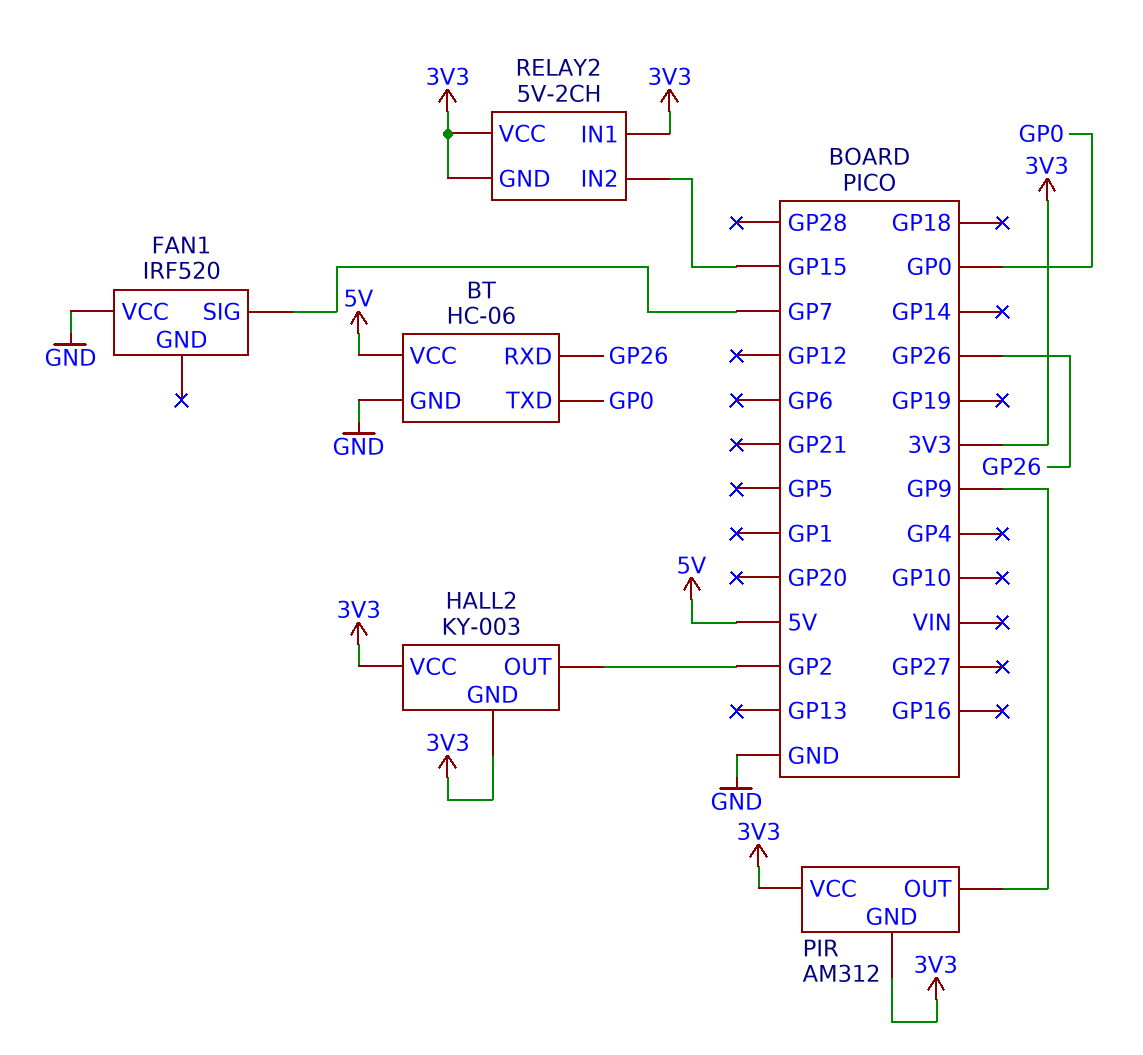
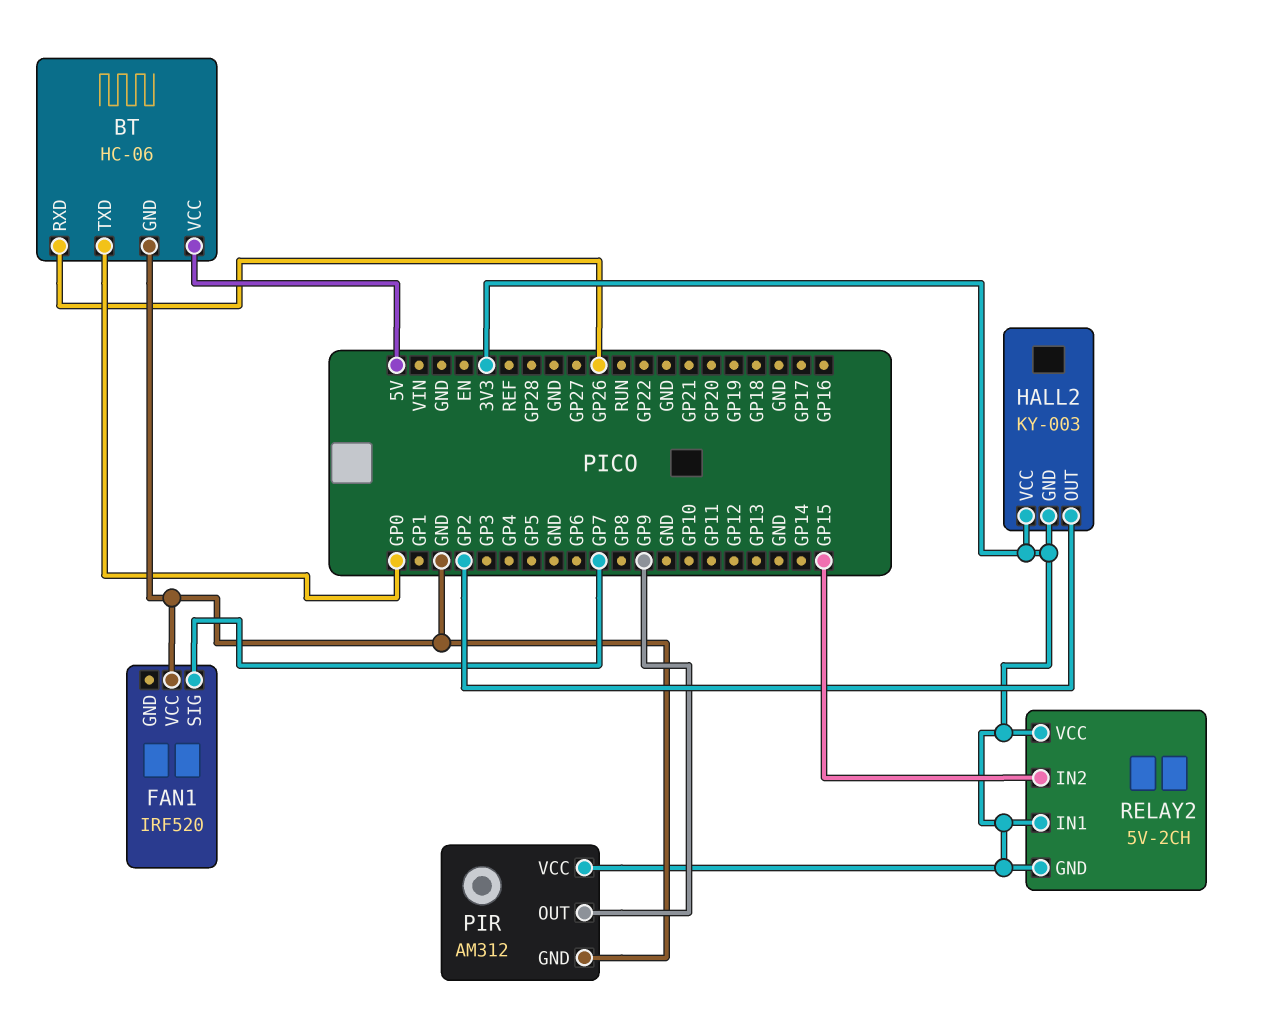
PIR pin GND: 3V3 -> GND

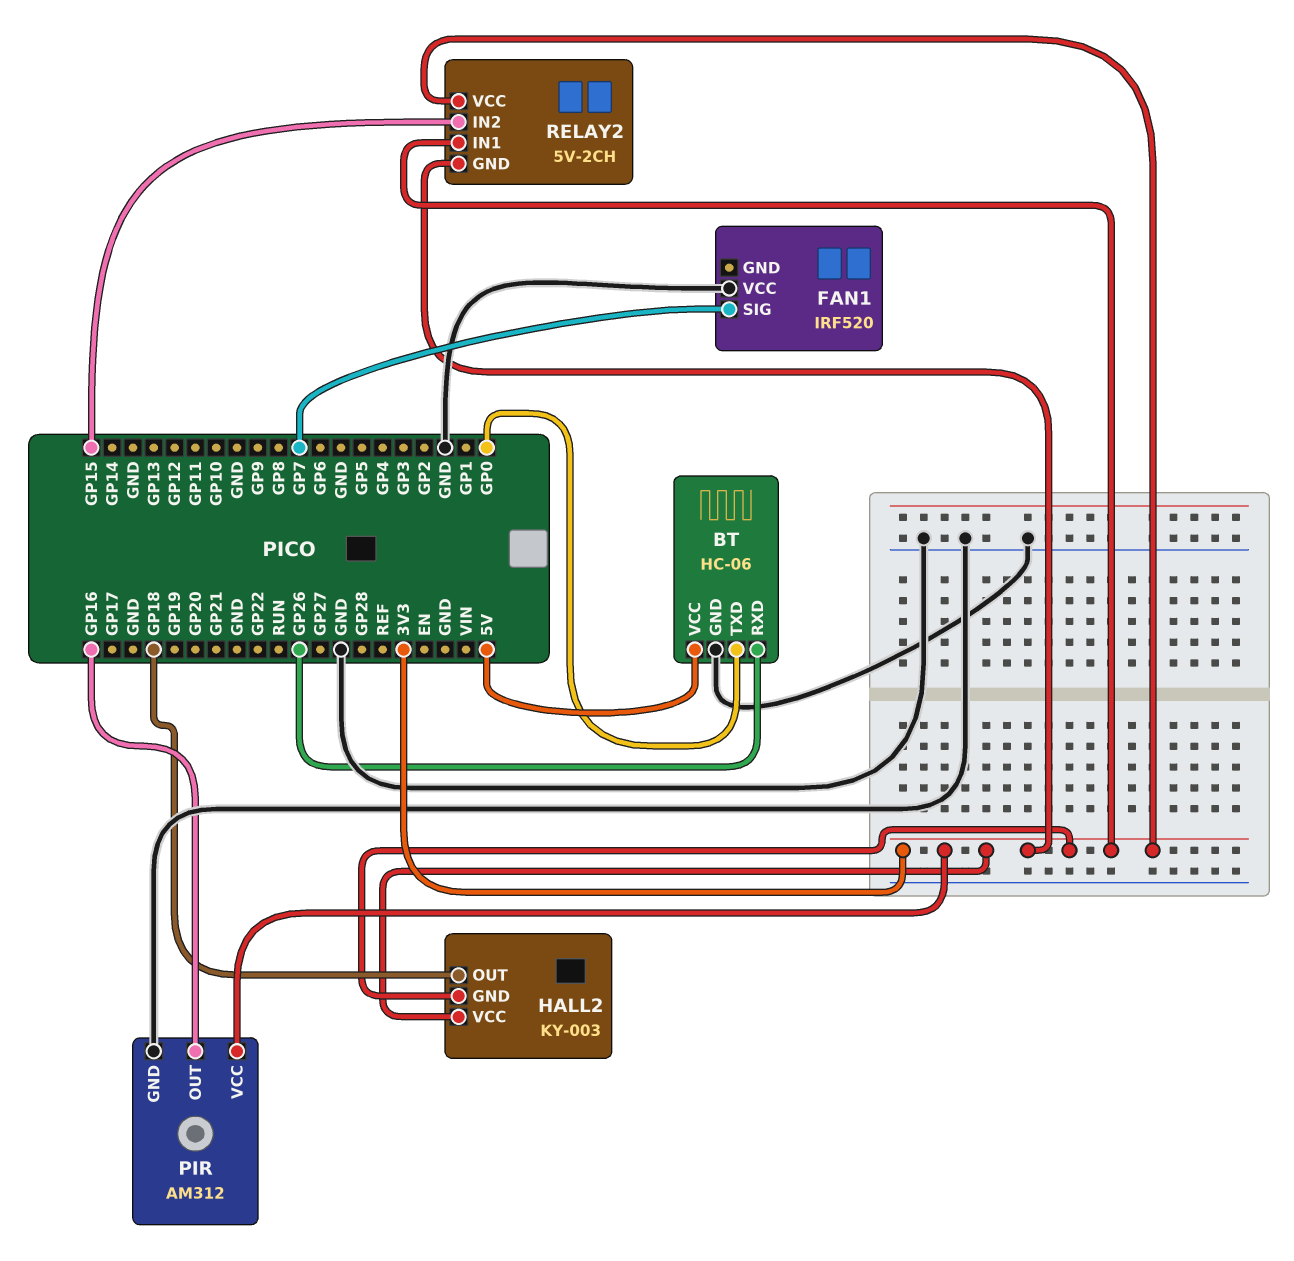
HALL2 pin OUT: GP2 -> GP18
PIR pin OUT: GP9 -> GP16

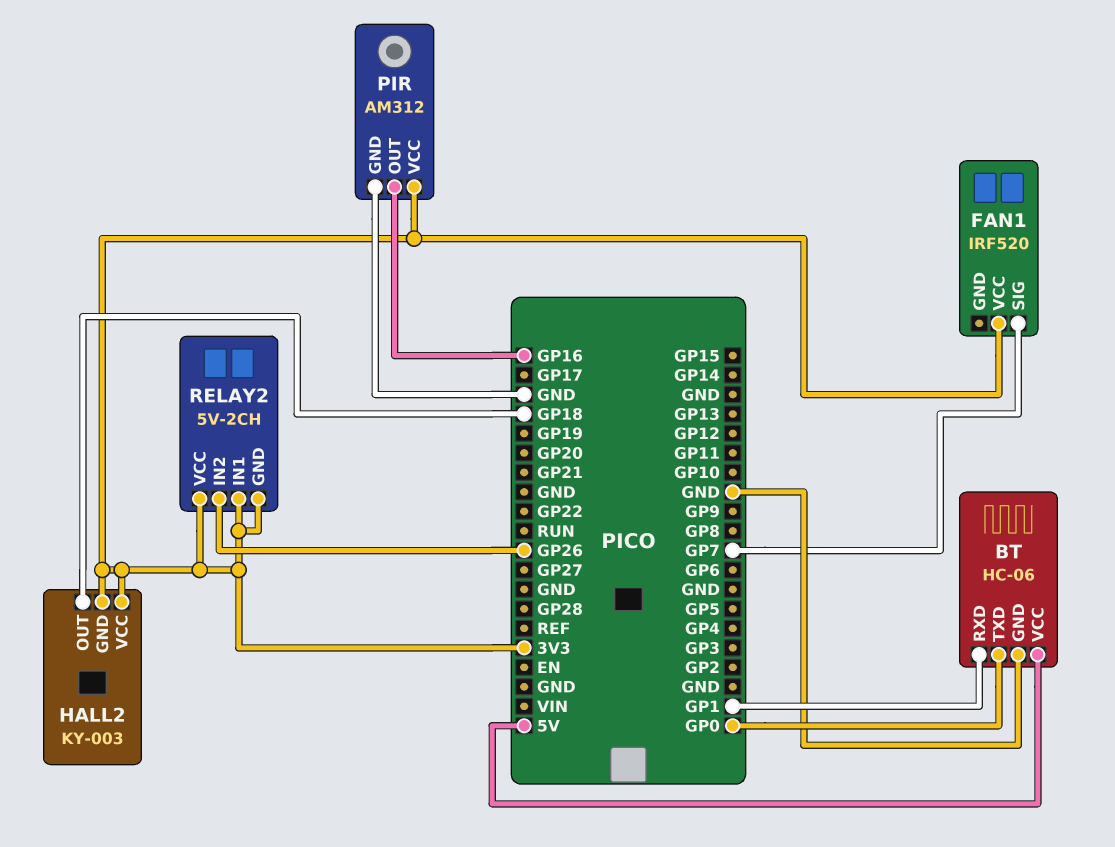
BT pin RXD: GP26 -> GP1
FAN1 pin VCC: GND -> 3V3
RELAY2 pin IN2: GP15 -> GP26

